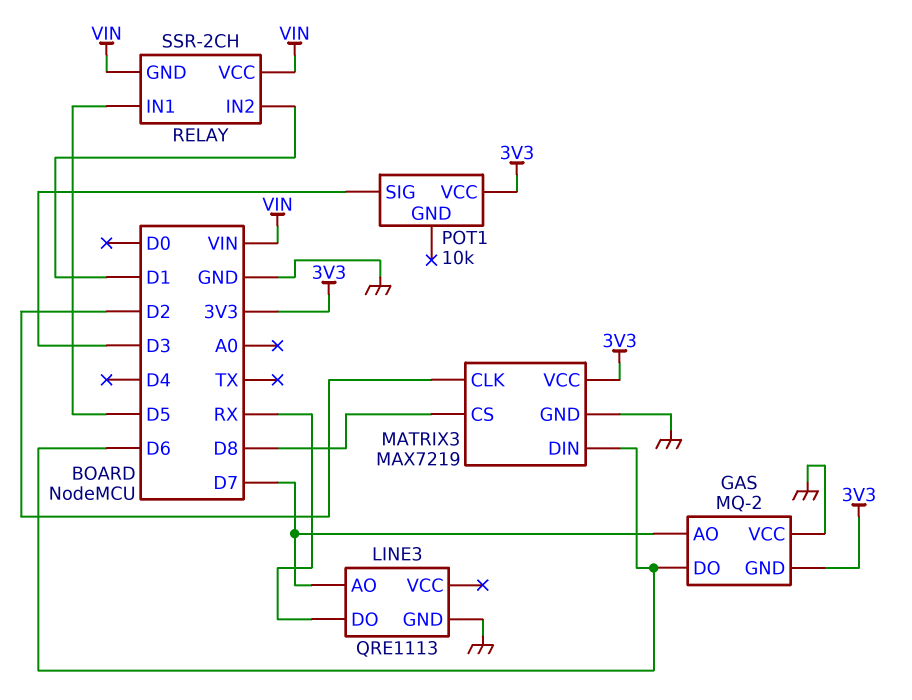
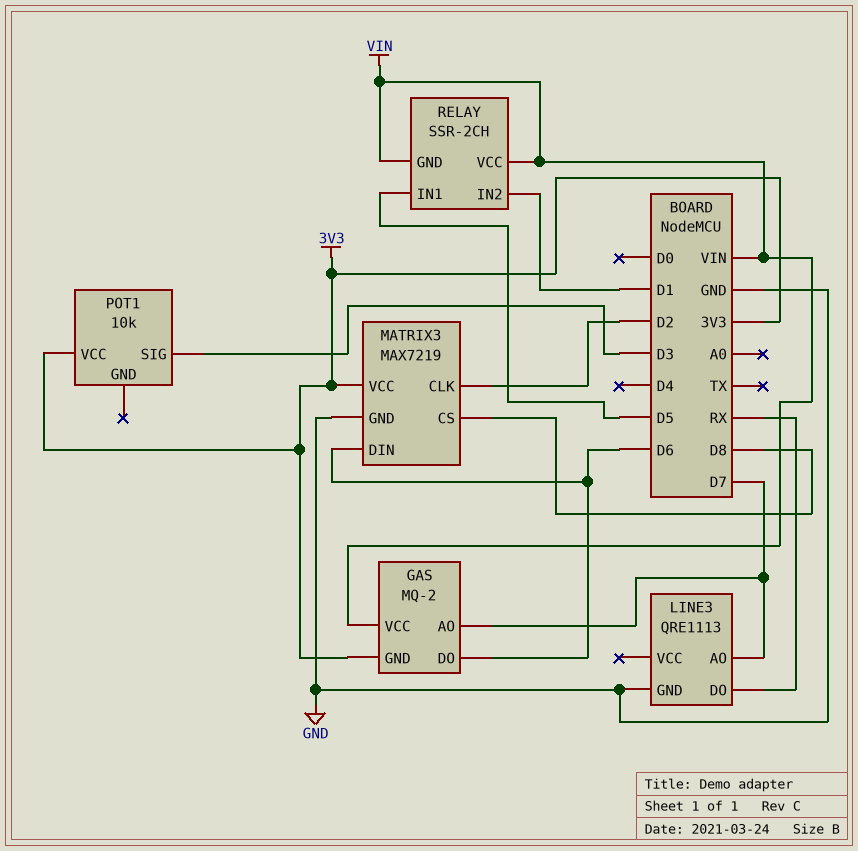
GAS pin VCC: GND -> VIN

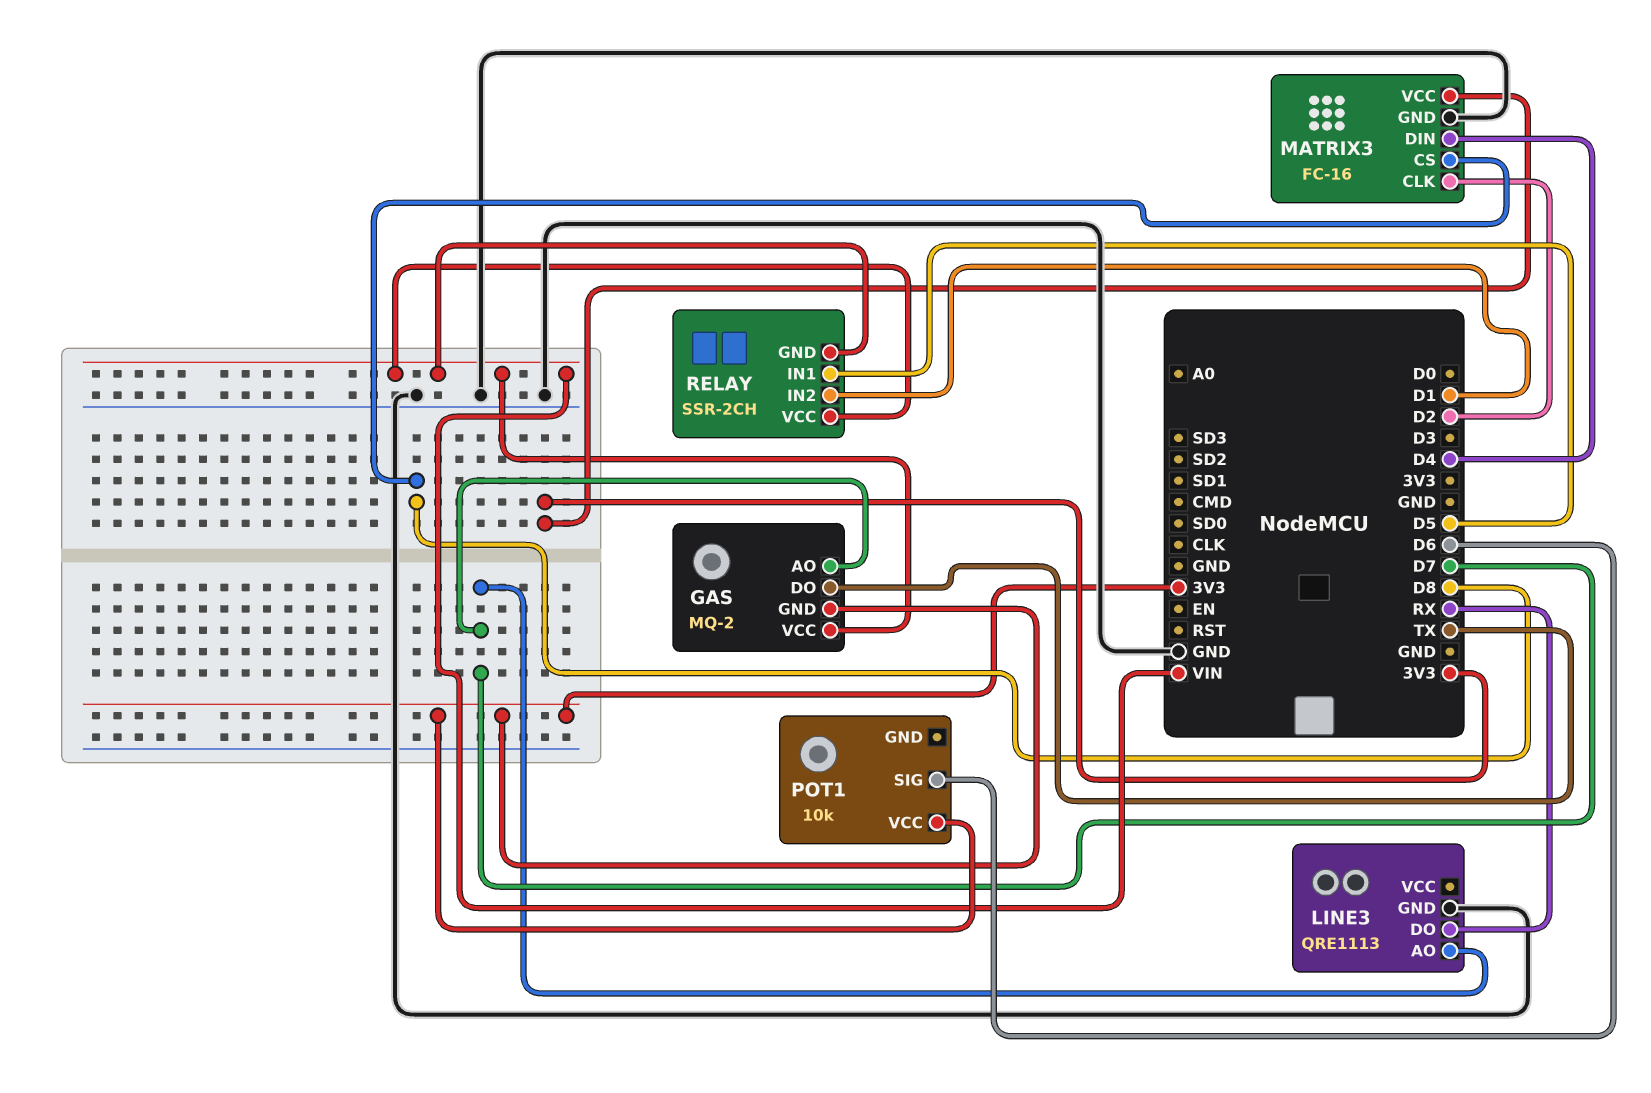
GAS pin DO: D6 -> TX
MATRIX3: MAX7219 -> FC-16
MATRIX3 pin DIN: D6 -> D4
POT1 pin SIG: D3 -> D6

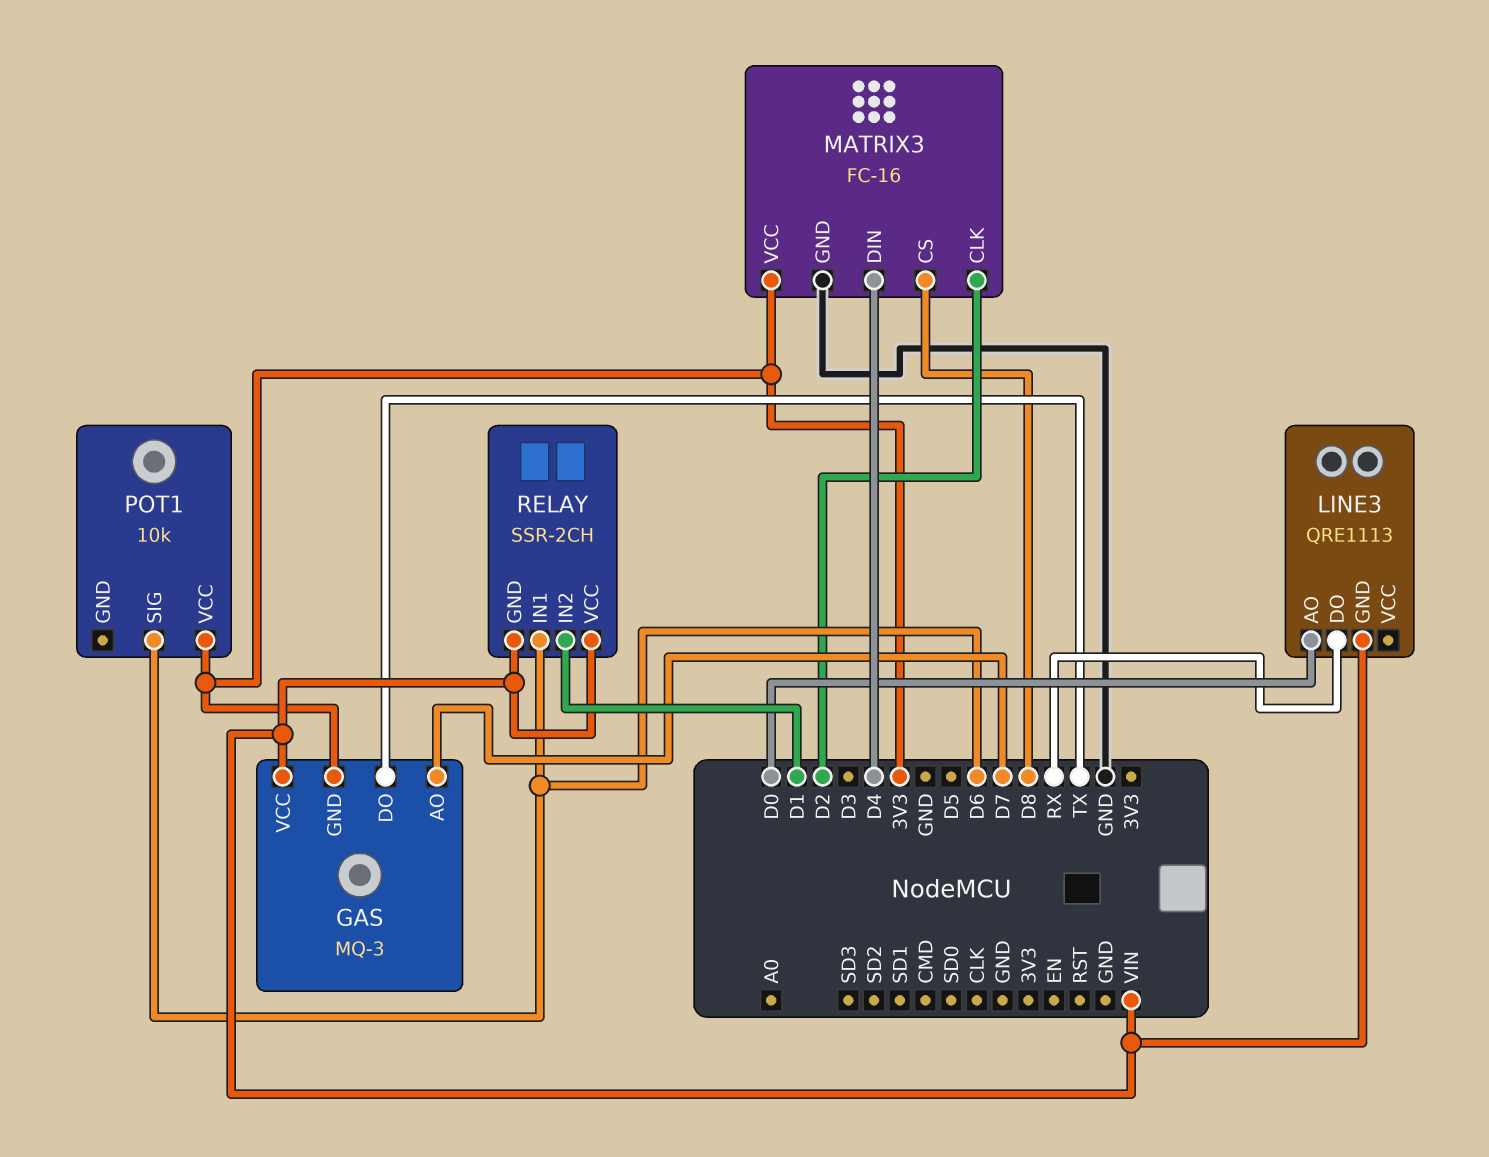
GAS: MQ-2 -> MQ-3
LINE3 pin AO: D7 -> D0
LINE3 pin GND: GND -> VIN
RELAY pin IN1: D5 -> D6

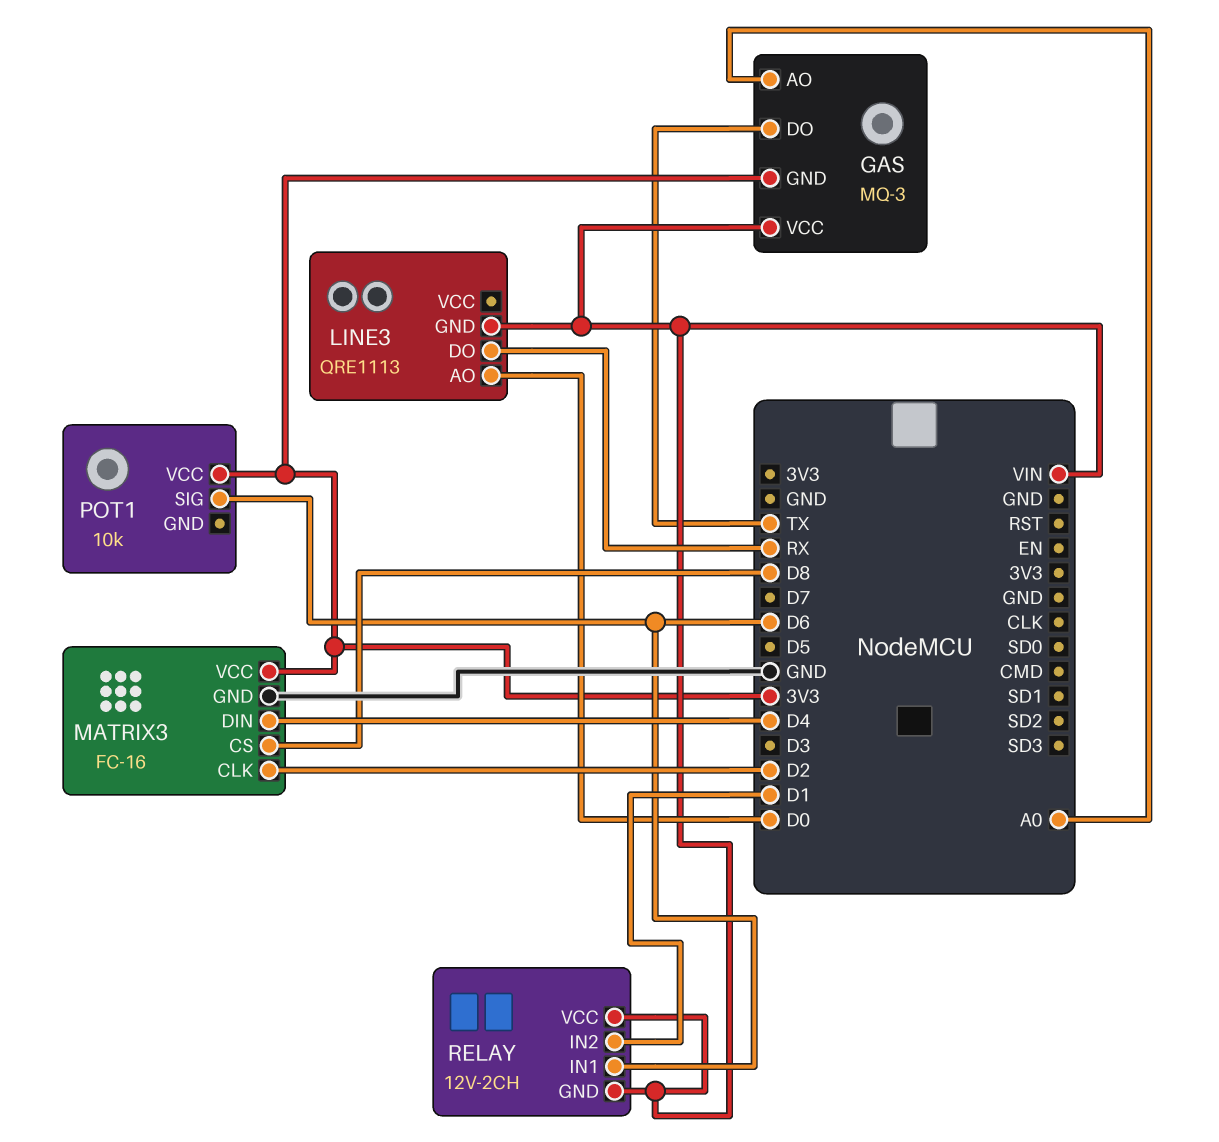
GAS pin AO: D7 -> A0
RELAY: SSR-2CH -> 12V-2CH

